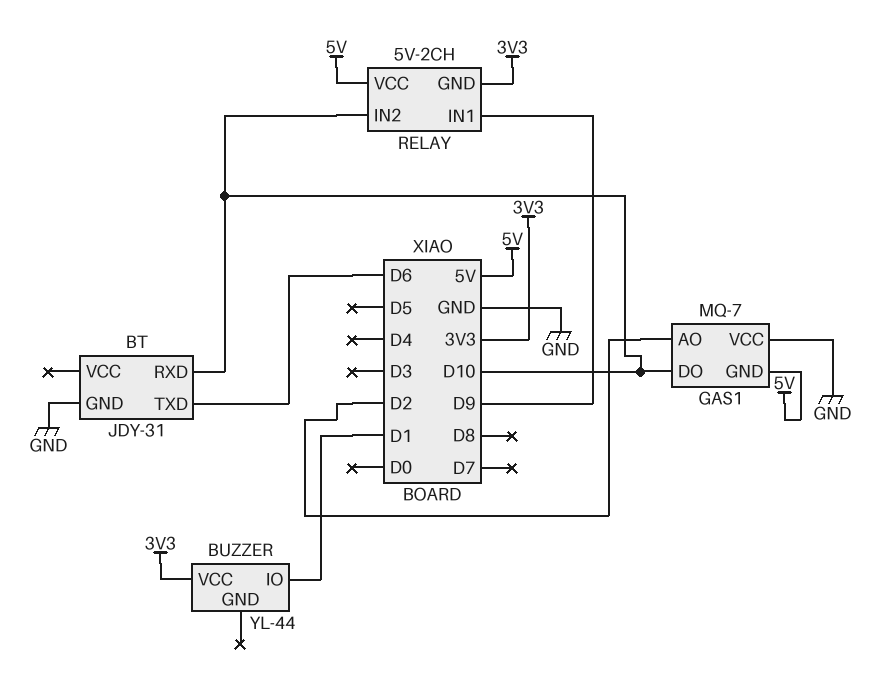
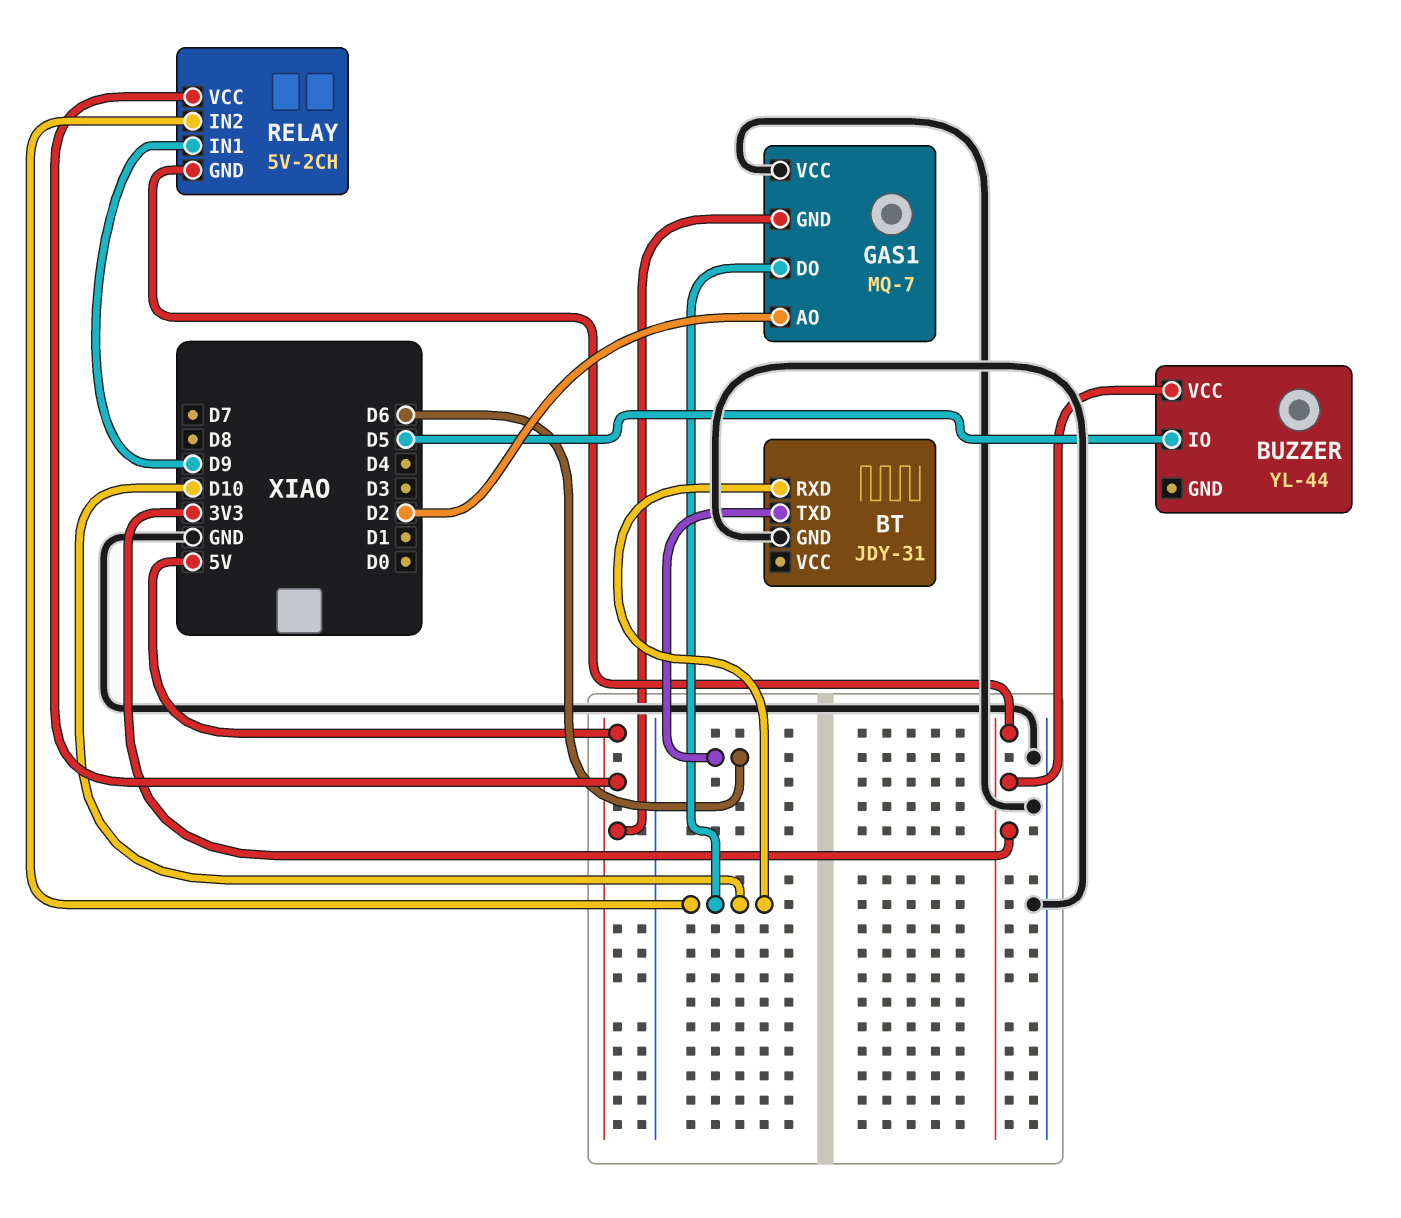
BUZZER pin IO: D1 -> D5

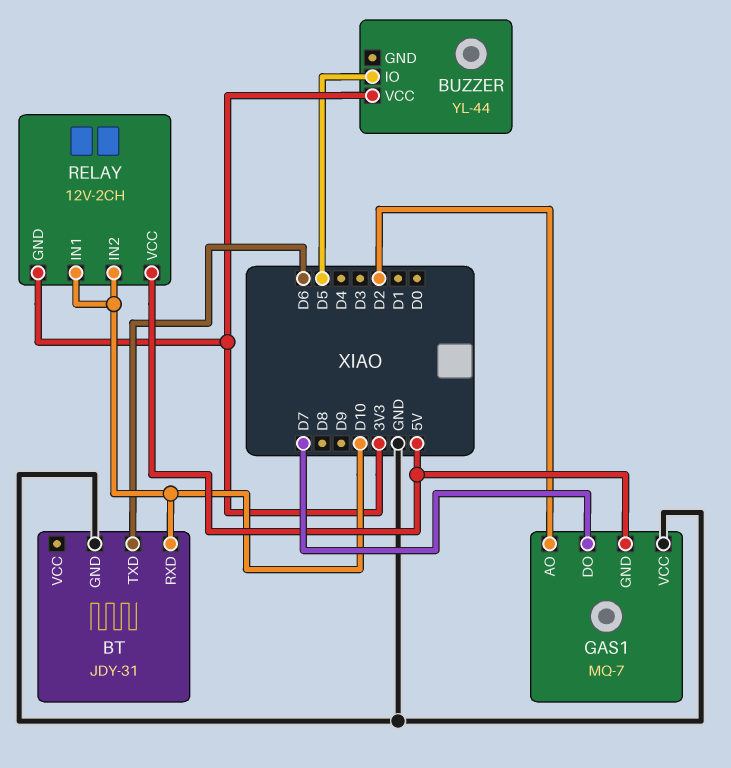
GAS1 pin DO: D10 -> D7
RELAY: 5V-2CH -> 12V-2CH
RELAY pin IN1: D9 -> D10

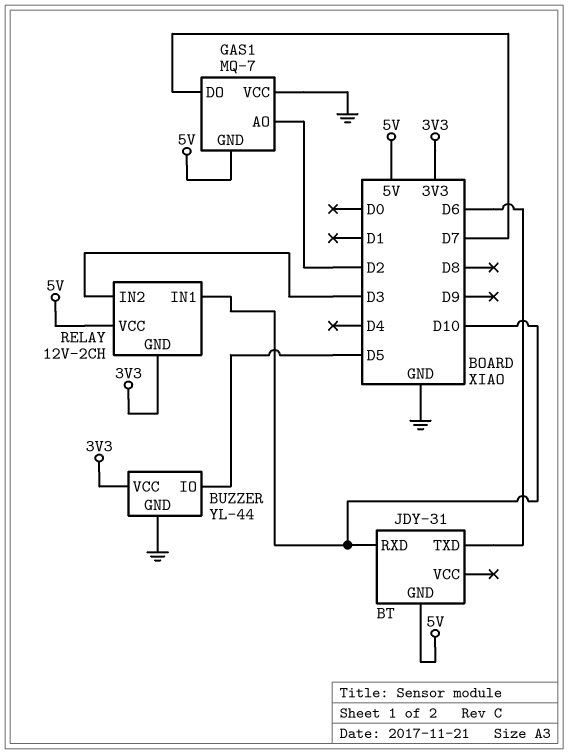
BT pin GND: GND -> 5V
BUZZER pin GND: none -> GND
RELAY pin IN2: D10 -> D3

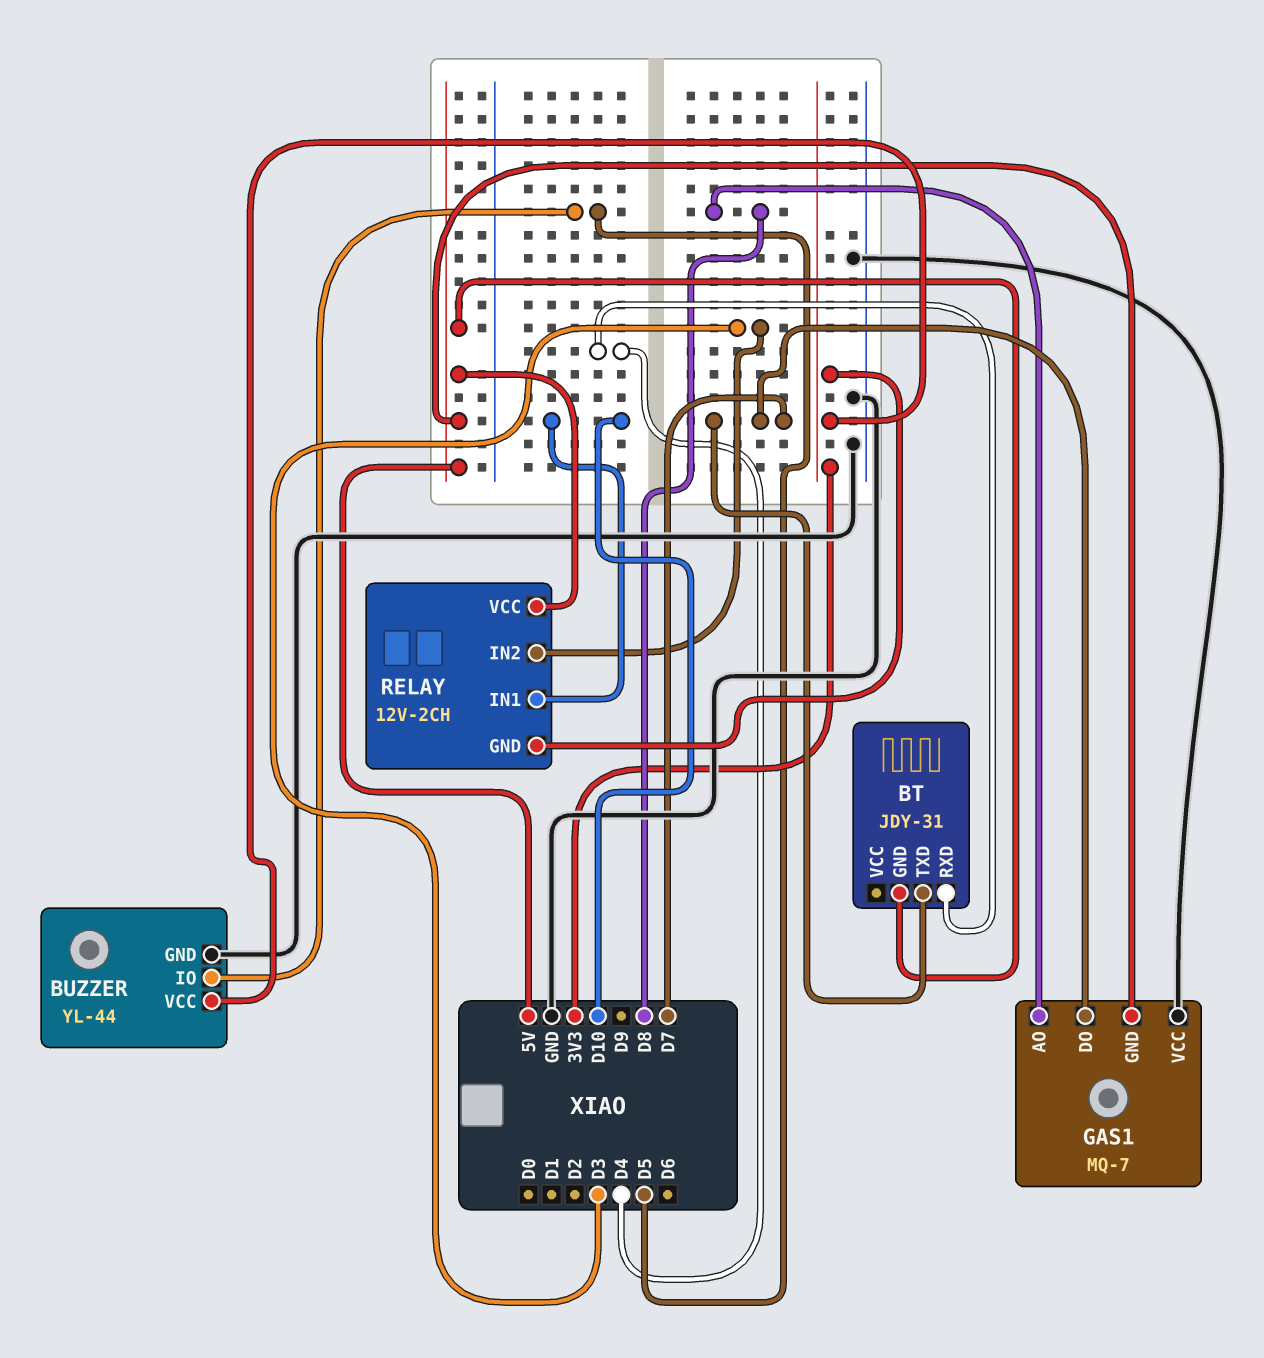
BT pin RXD: D10 -> D4
BT pin TXD: D6 -> D7
GAS1 pin AO: D2 -> D8

